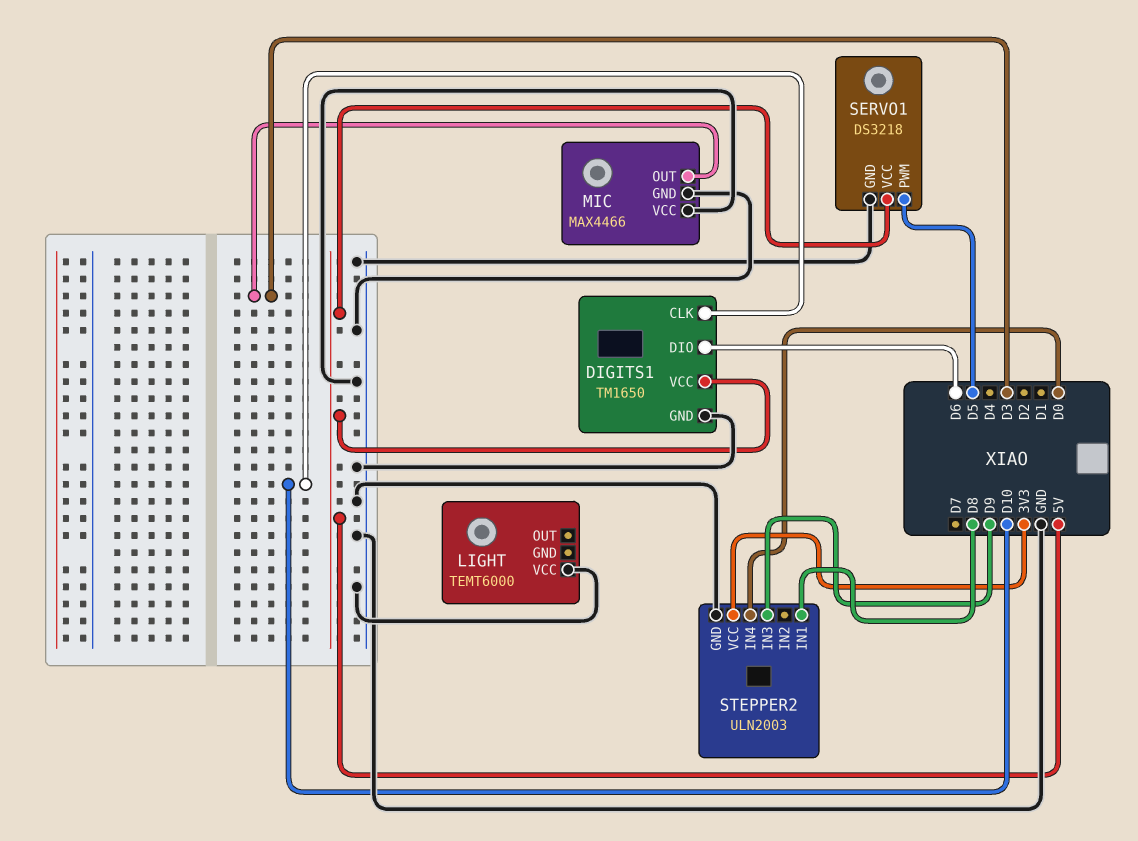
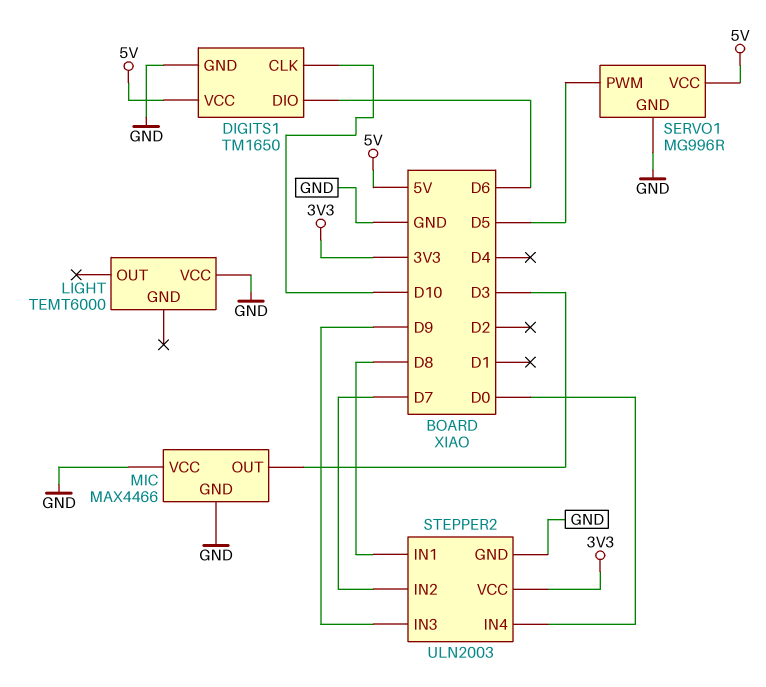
SERVO1: DS3218 -> MG996R
STEPPER2 pin IN2: none -> D7

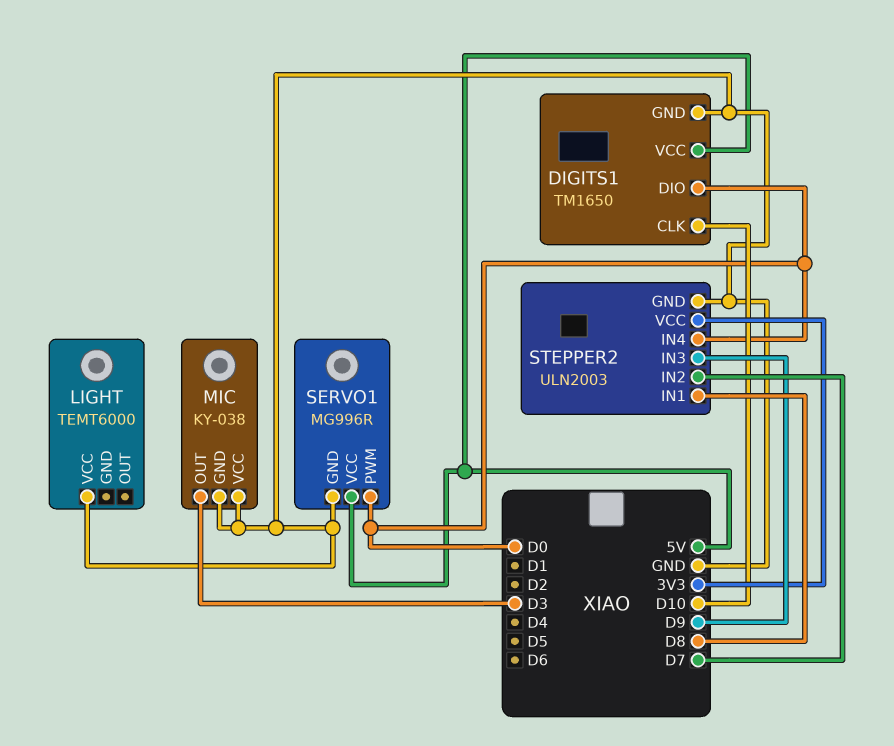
DIGITS1 pin DIO: D6 -> D0
MIC: MAX4466 -> KY-038
SERVO1 pin PWM: D5 -> D0

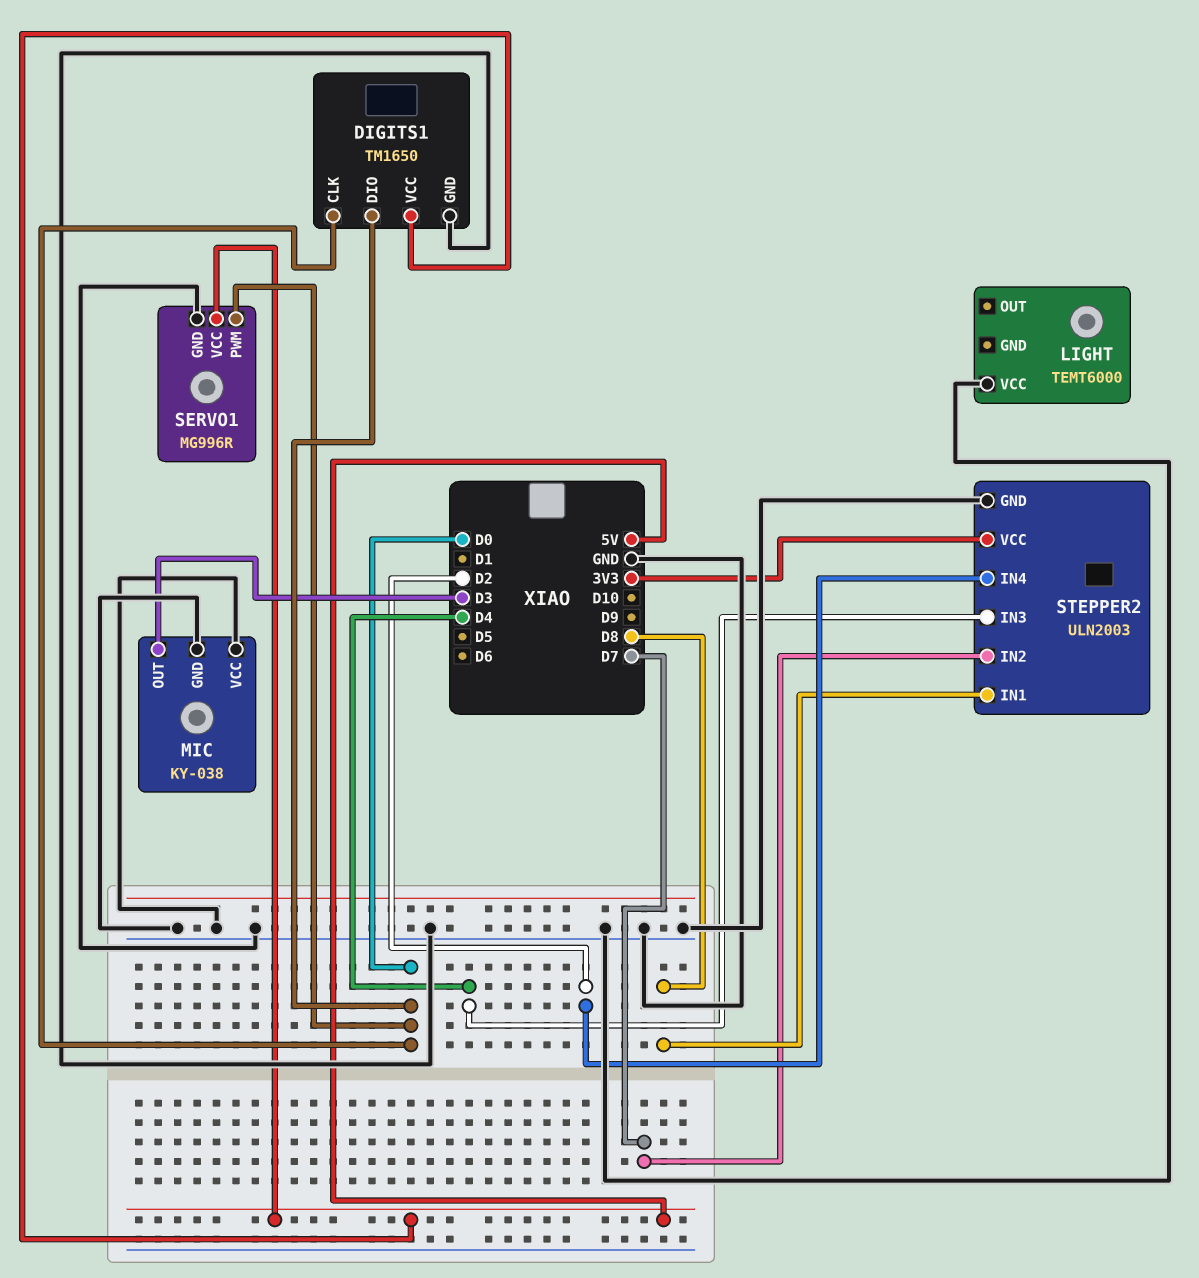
DIGITS1 pin CLK: D10 -> D0
STEPPER2 pin IN3: D9 -> D4
STEPPER2 pin IN4: D0 -> D2

